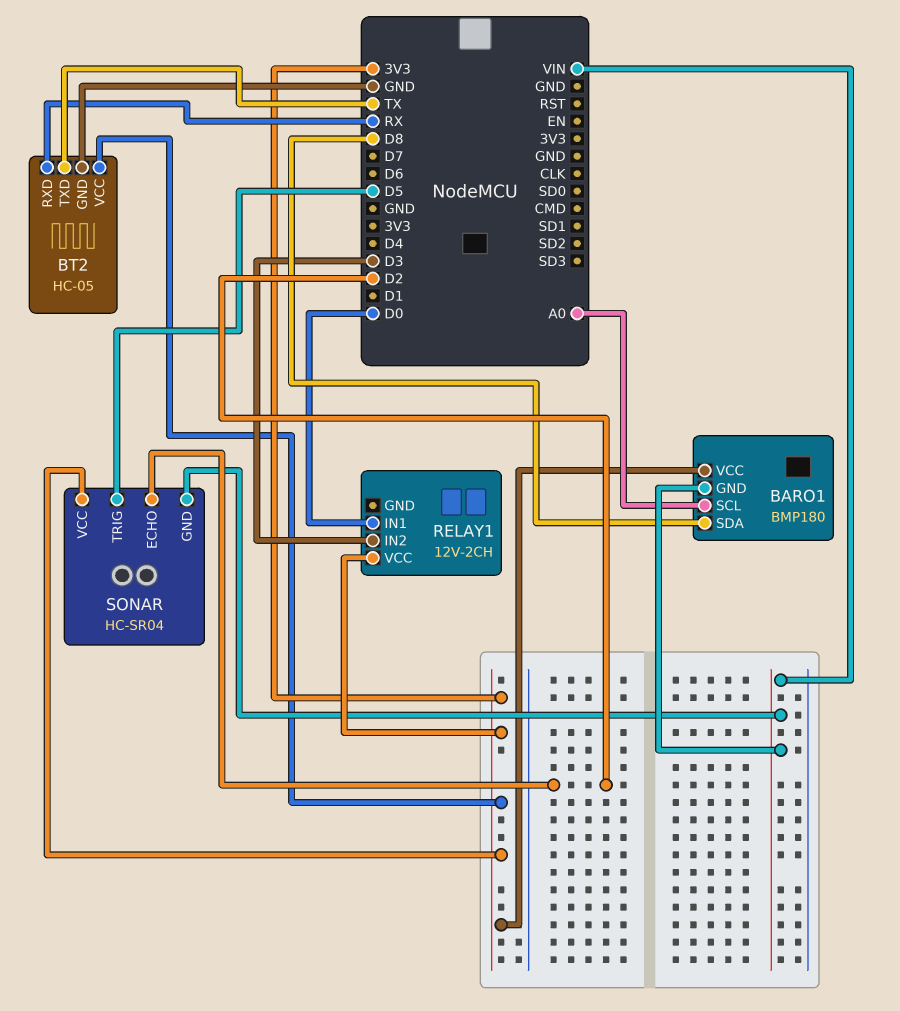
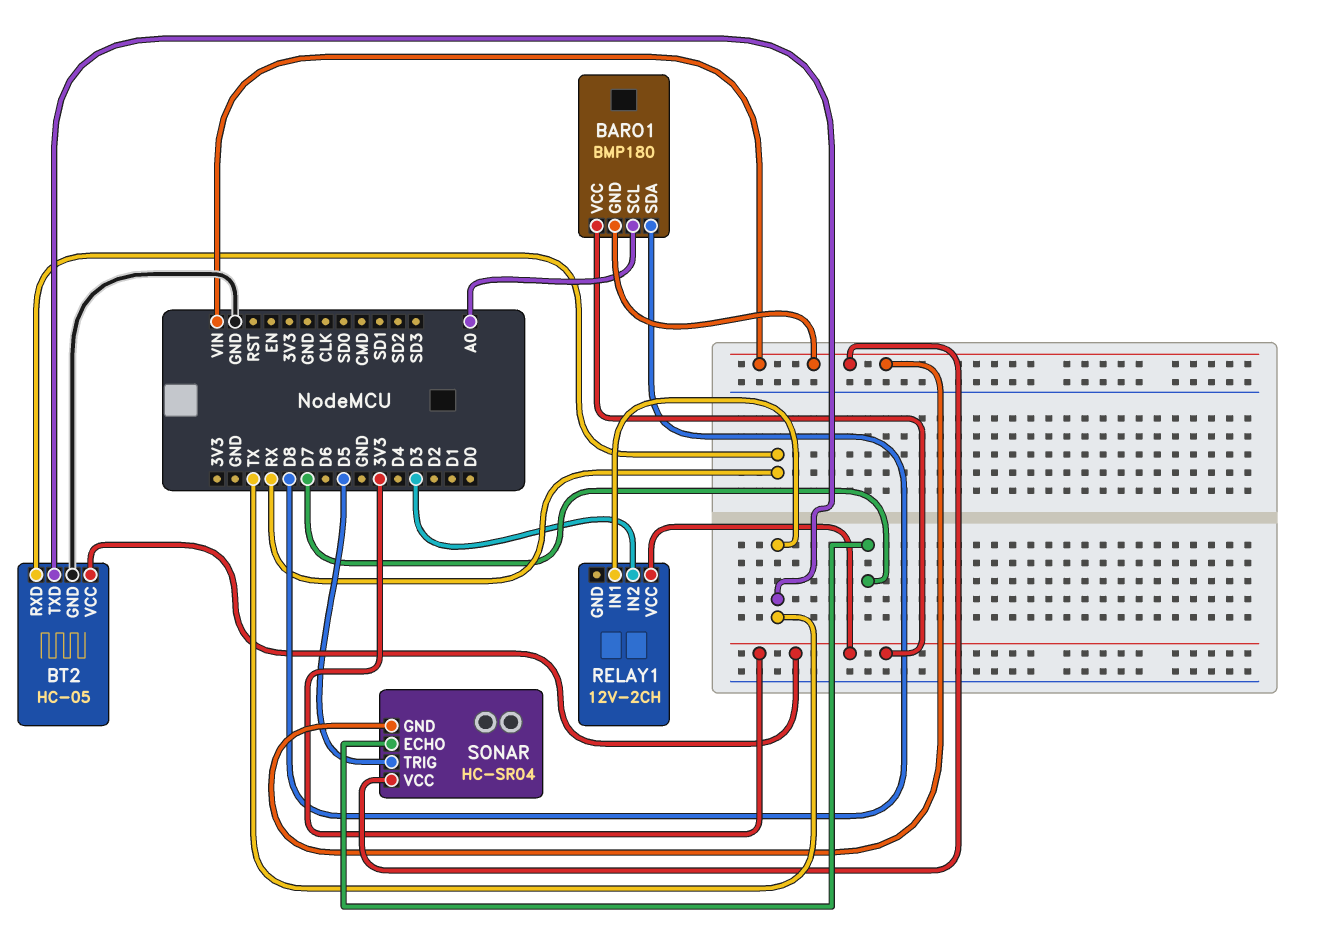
RELAY1 pin IN1: D0 -> TX
SONAR pin ECHO: D2 -> D7
SONAR pin VCC: 3V3 -> VIN

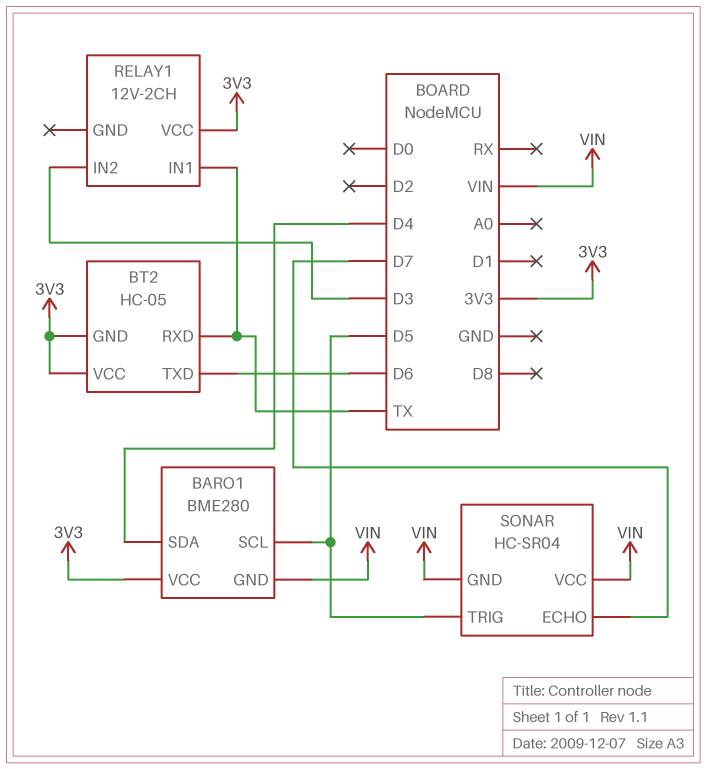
BARO1: BMP180 -> BME280
BARO1 pin SCL: A0 -> D5
BARO1 pin SDA: D8 -> D4
BT2 pin GND: GND -> 3V3
BT2 pin RXD: RX -> TX
BT2 pin TXD: TX -> D6

